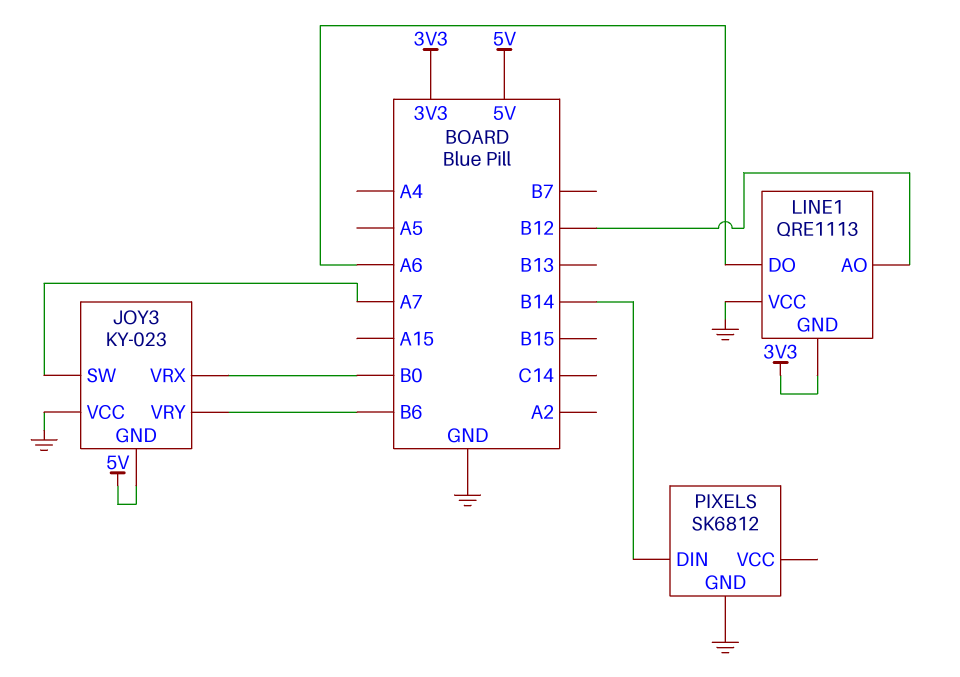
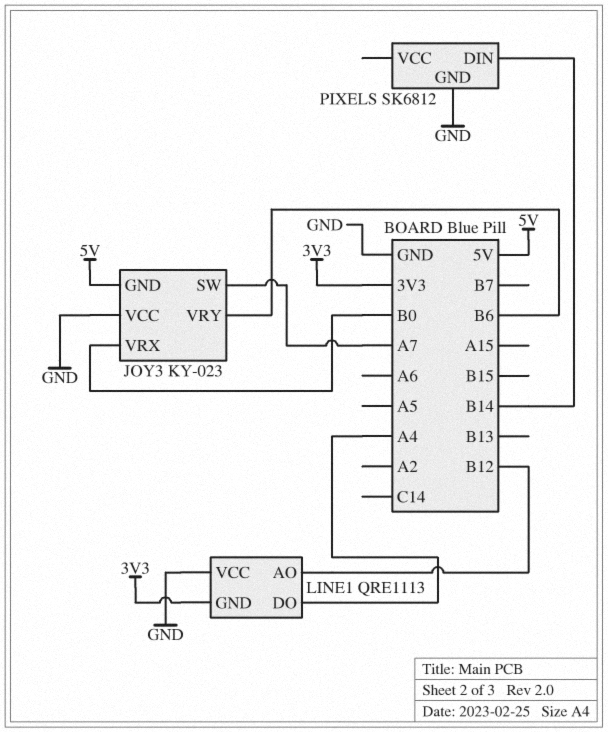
LINE1 pin DO: A6 -> A4

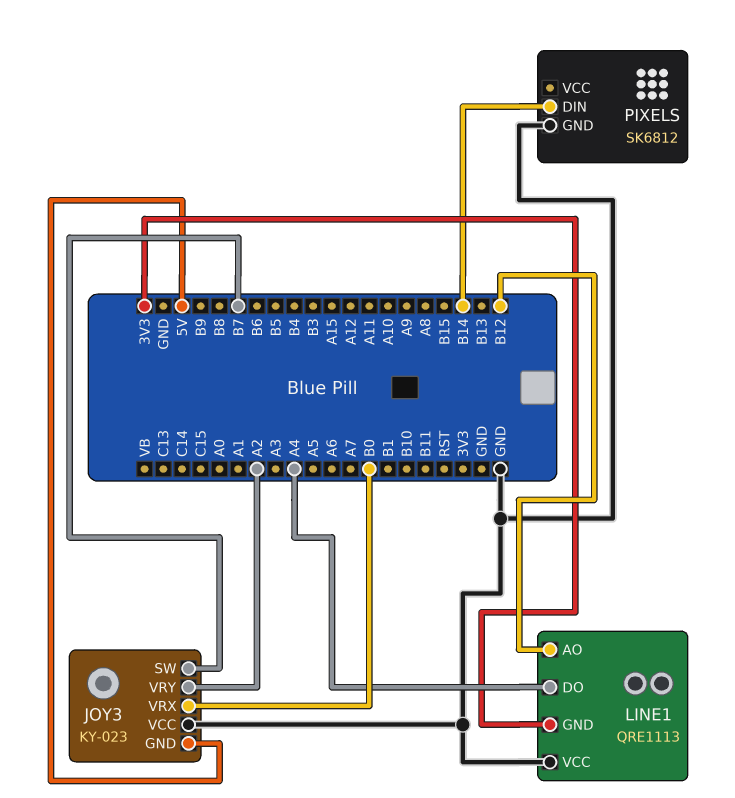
JOY3 pin SW: A7 -> B7
JOY3 pin VRY: B6 -> A2

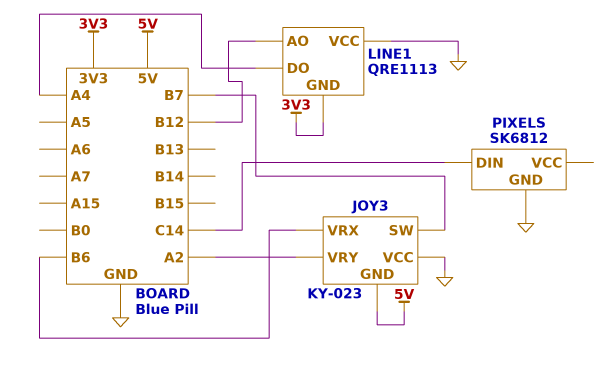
JOY3 pin VRX: B0 -> B6
PIXELS pin DIN: B14 -> C14

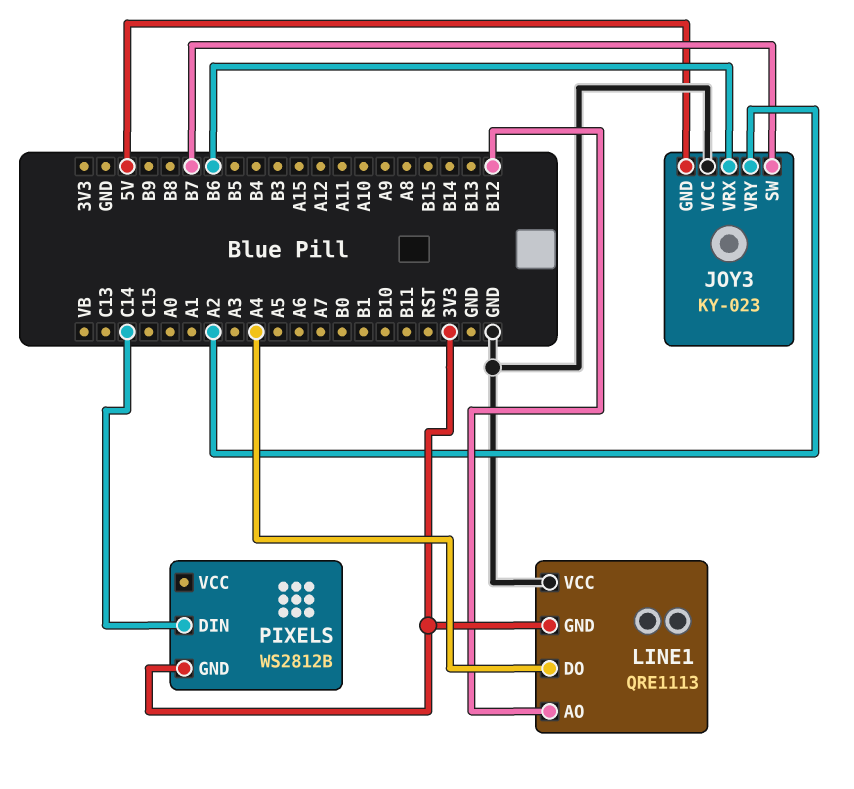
PIXELS: SK6812 -> WS2812B
PIXELS pin GND: GND -> 3V3

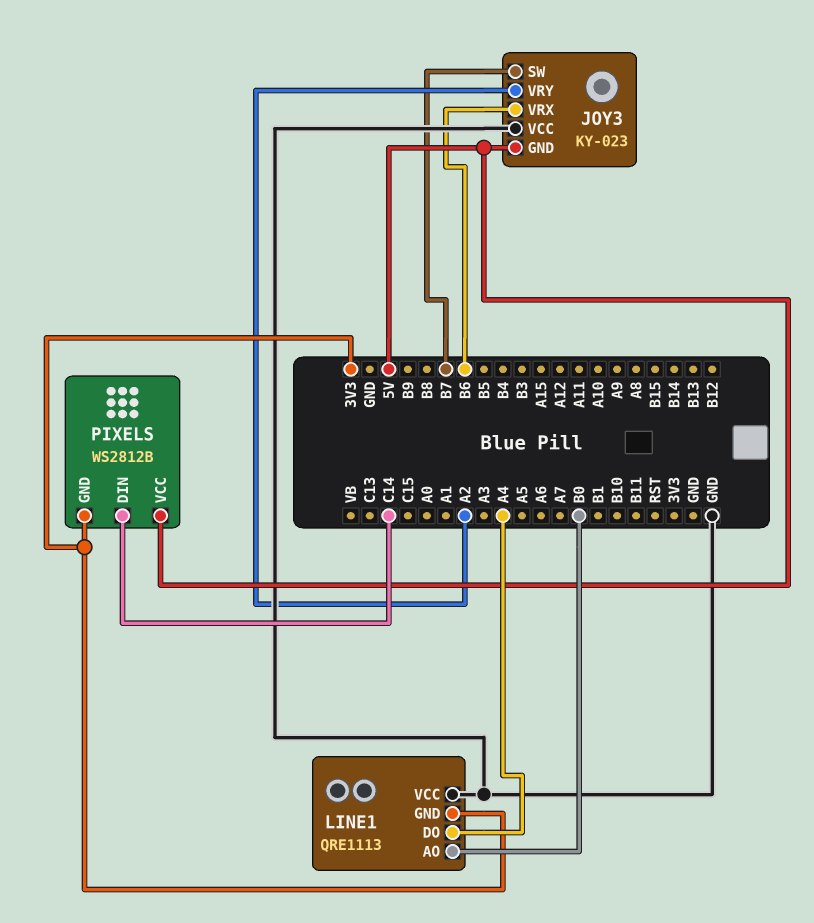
LINE1 pin AO: B12 -> B0
PIXELS pin VCC: none -> 5V

